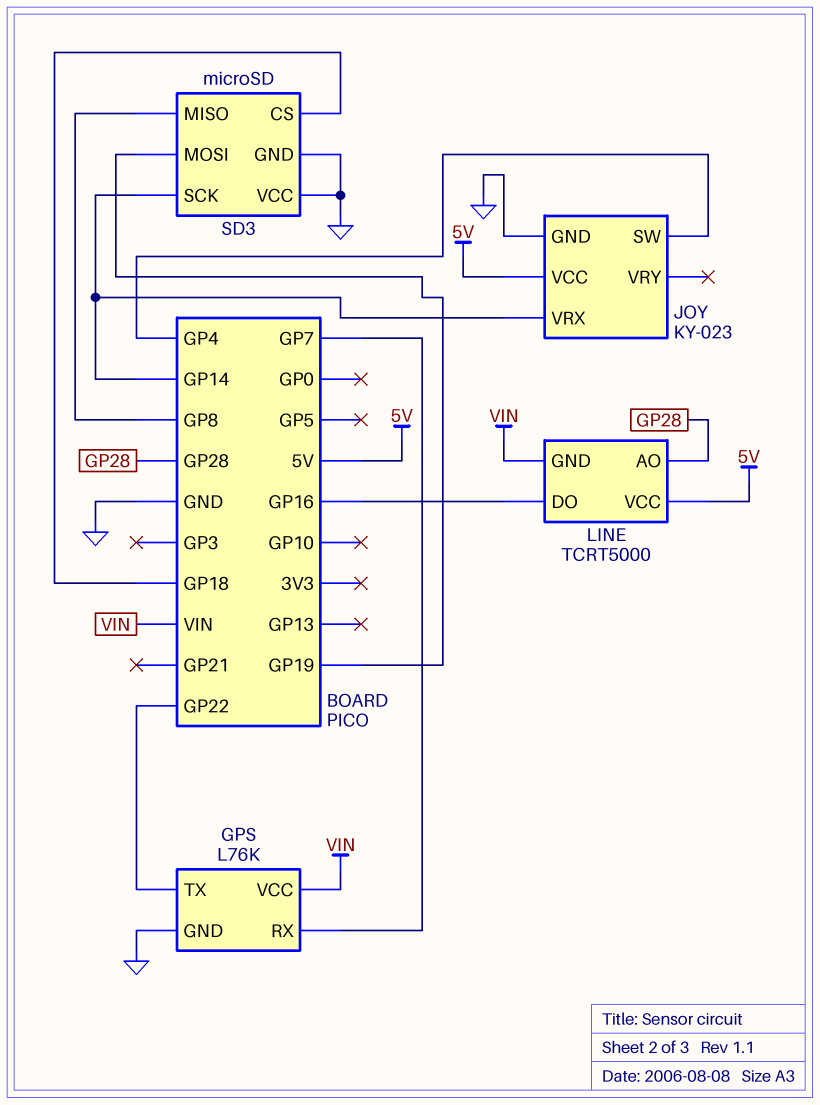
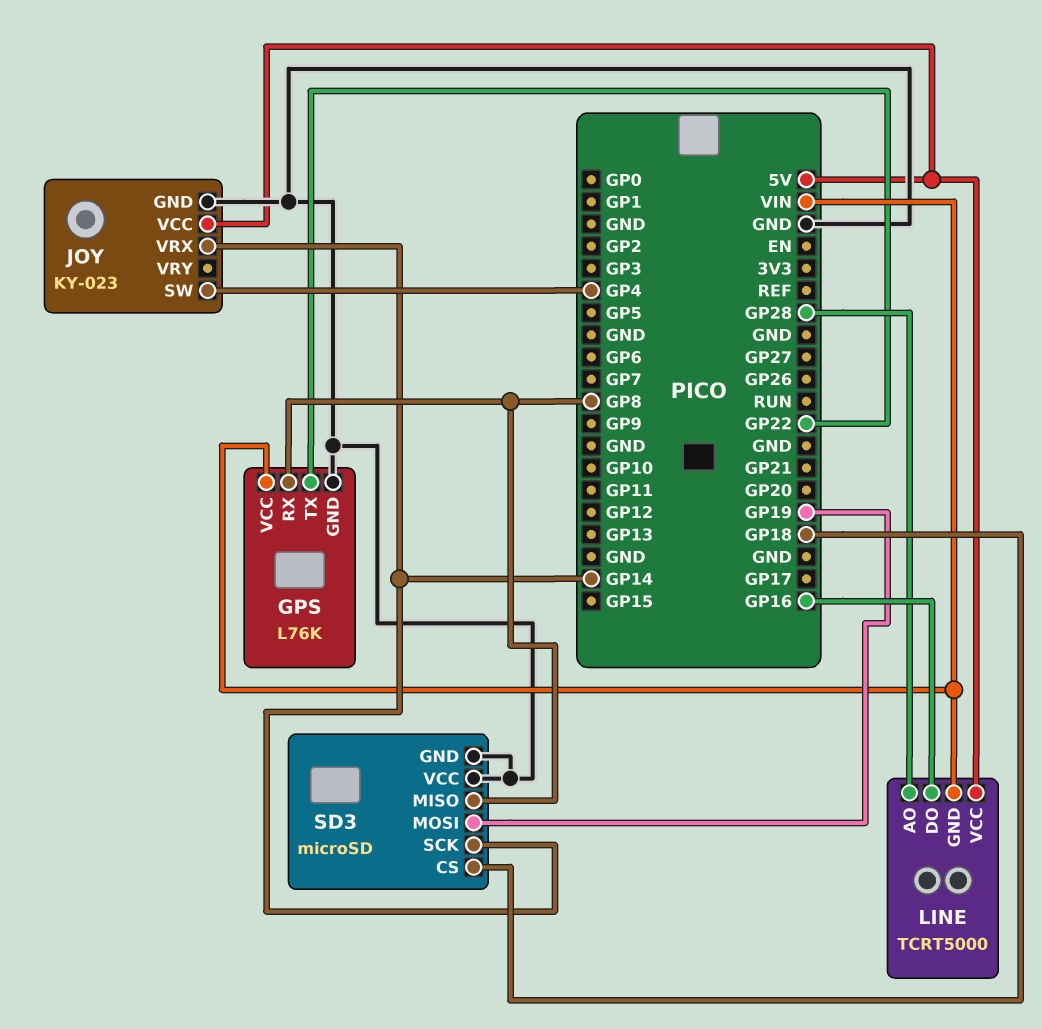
GPS pin RX: GP7 -> GP8

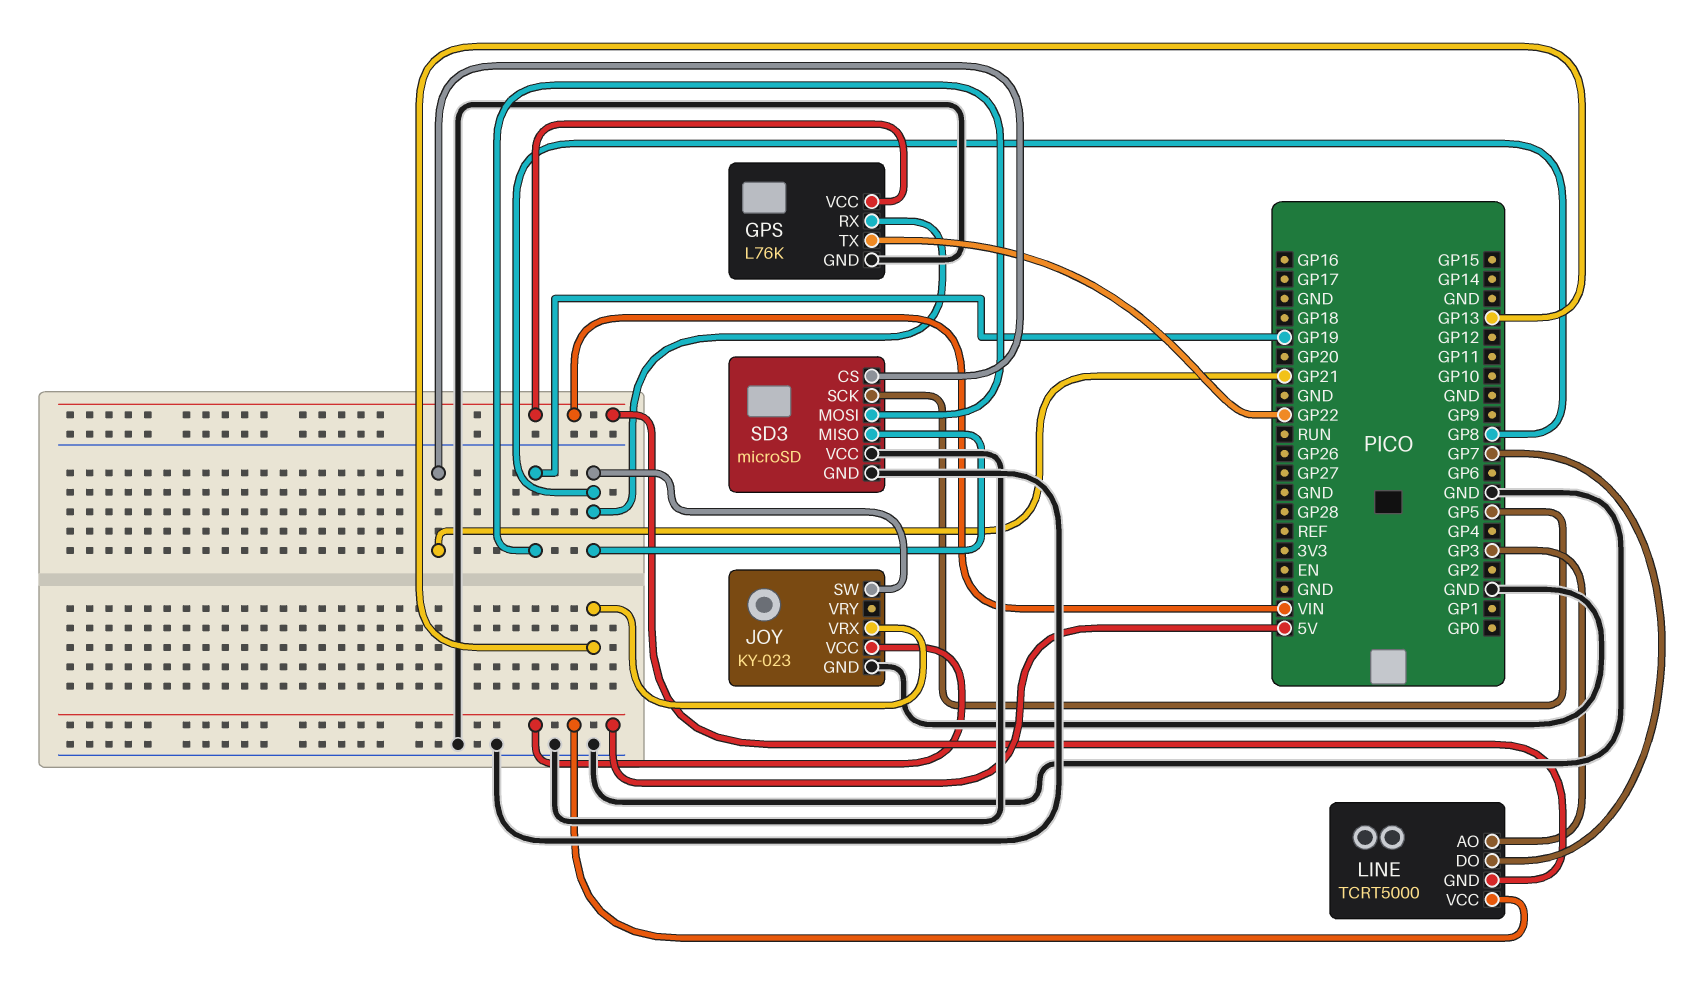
JOY pin SW: GP4 -> GP8
JOY pin VRX: GP14 -> GP13
LINE pin AO: GP28 -> GP3
LINE pin DO: GP16 -> GP7
SD3 pin CS: GP18 -> GP21
SD3 pin SCK: GP14 -> GP5

